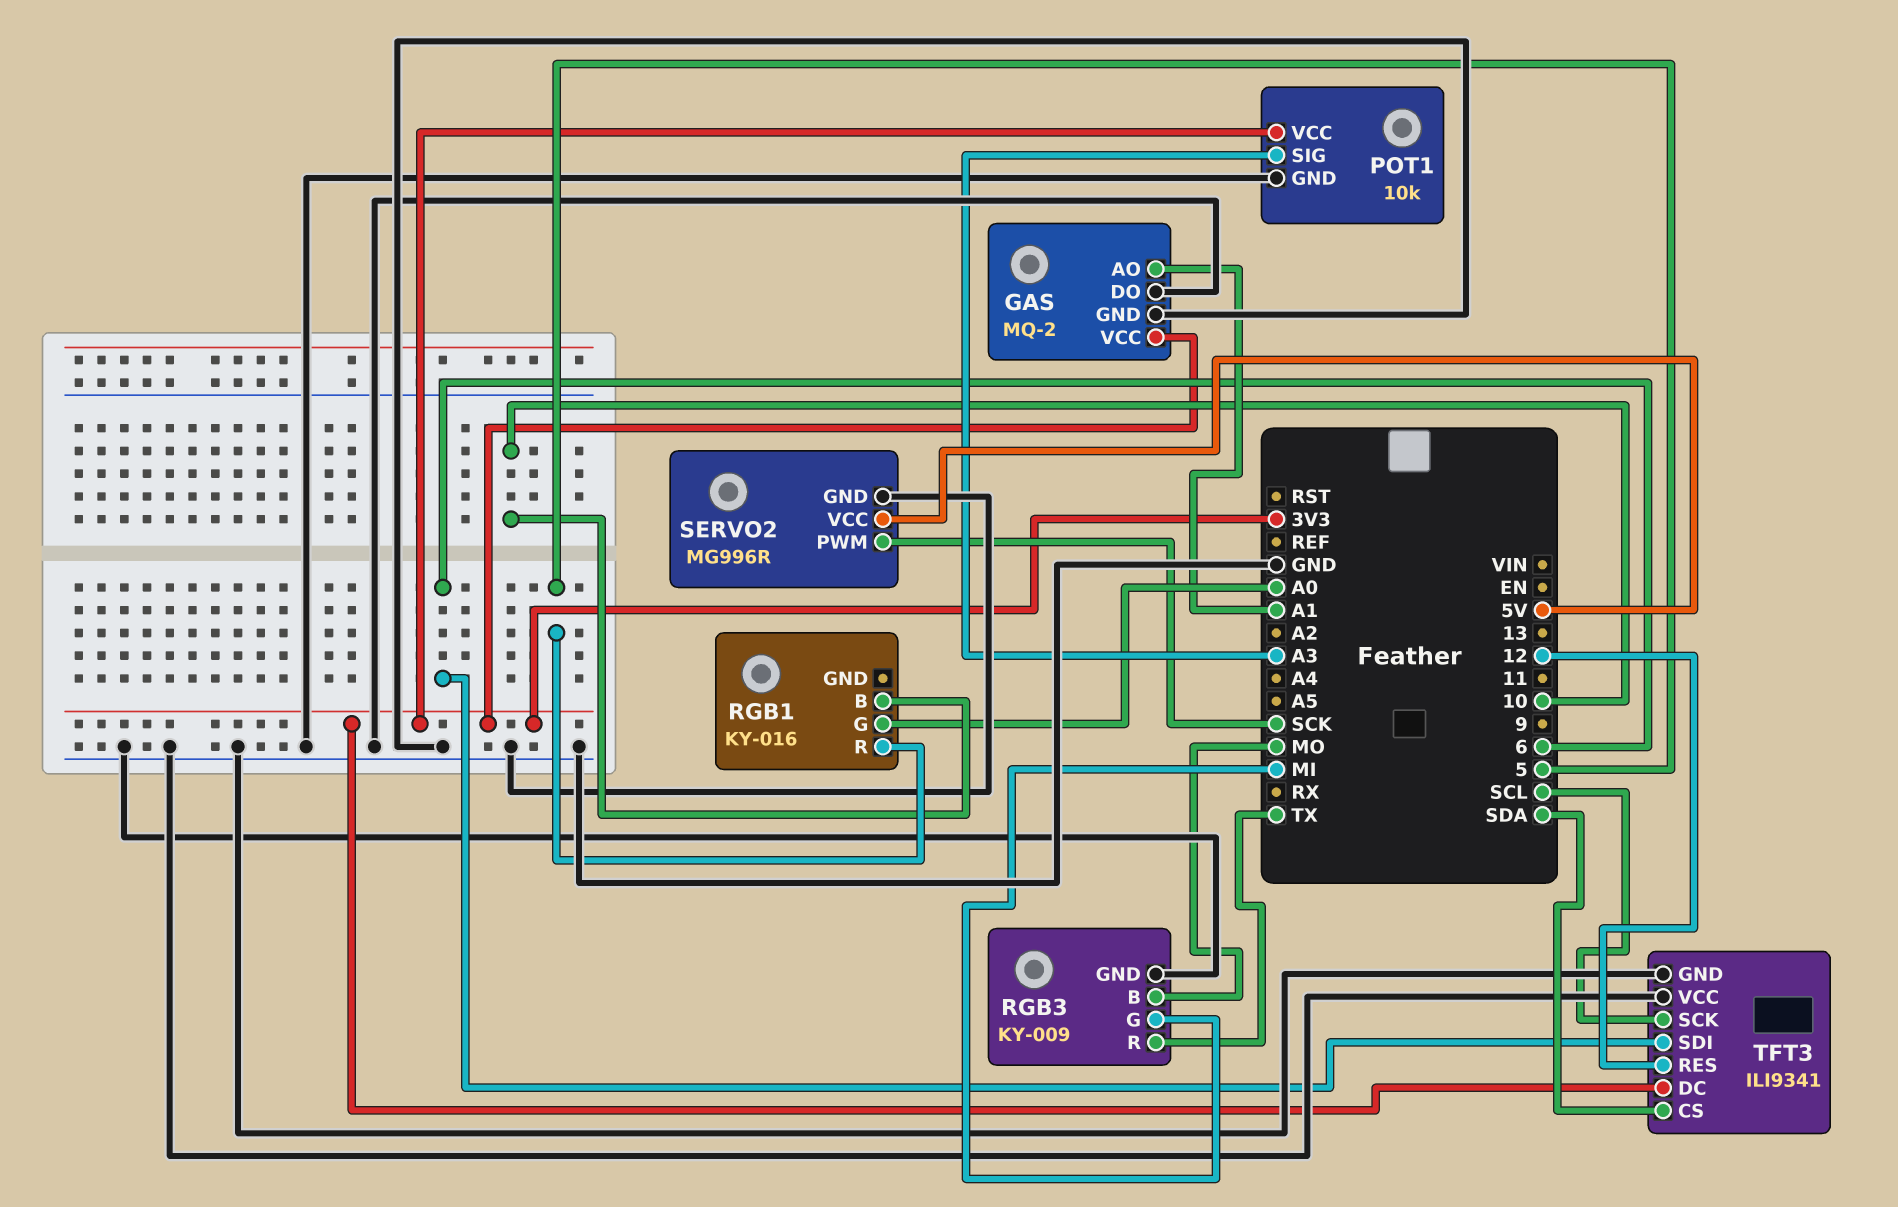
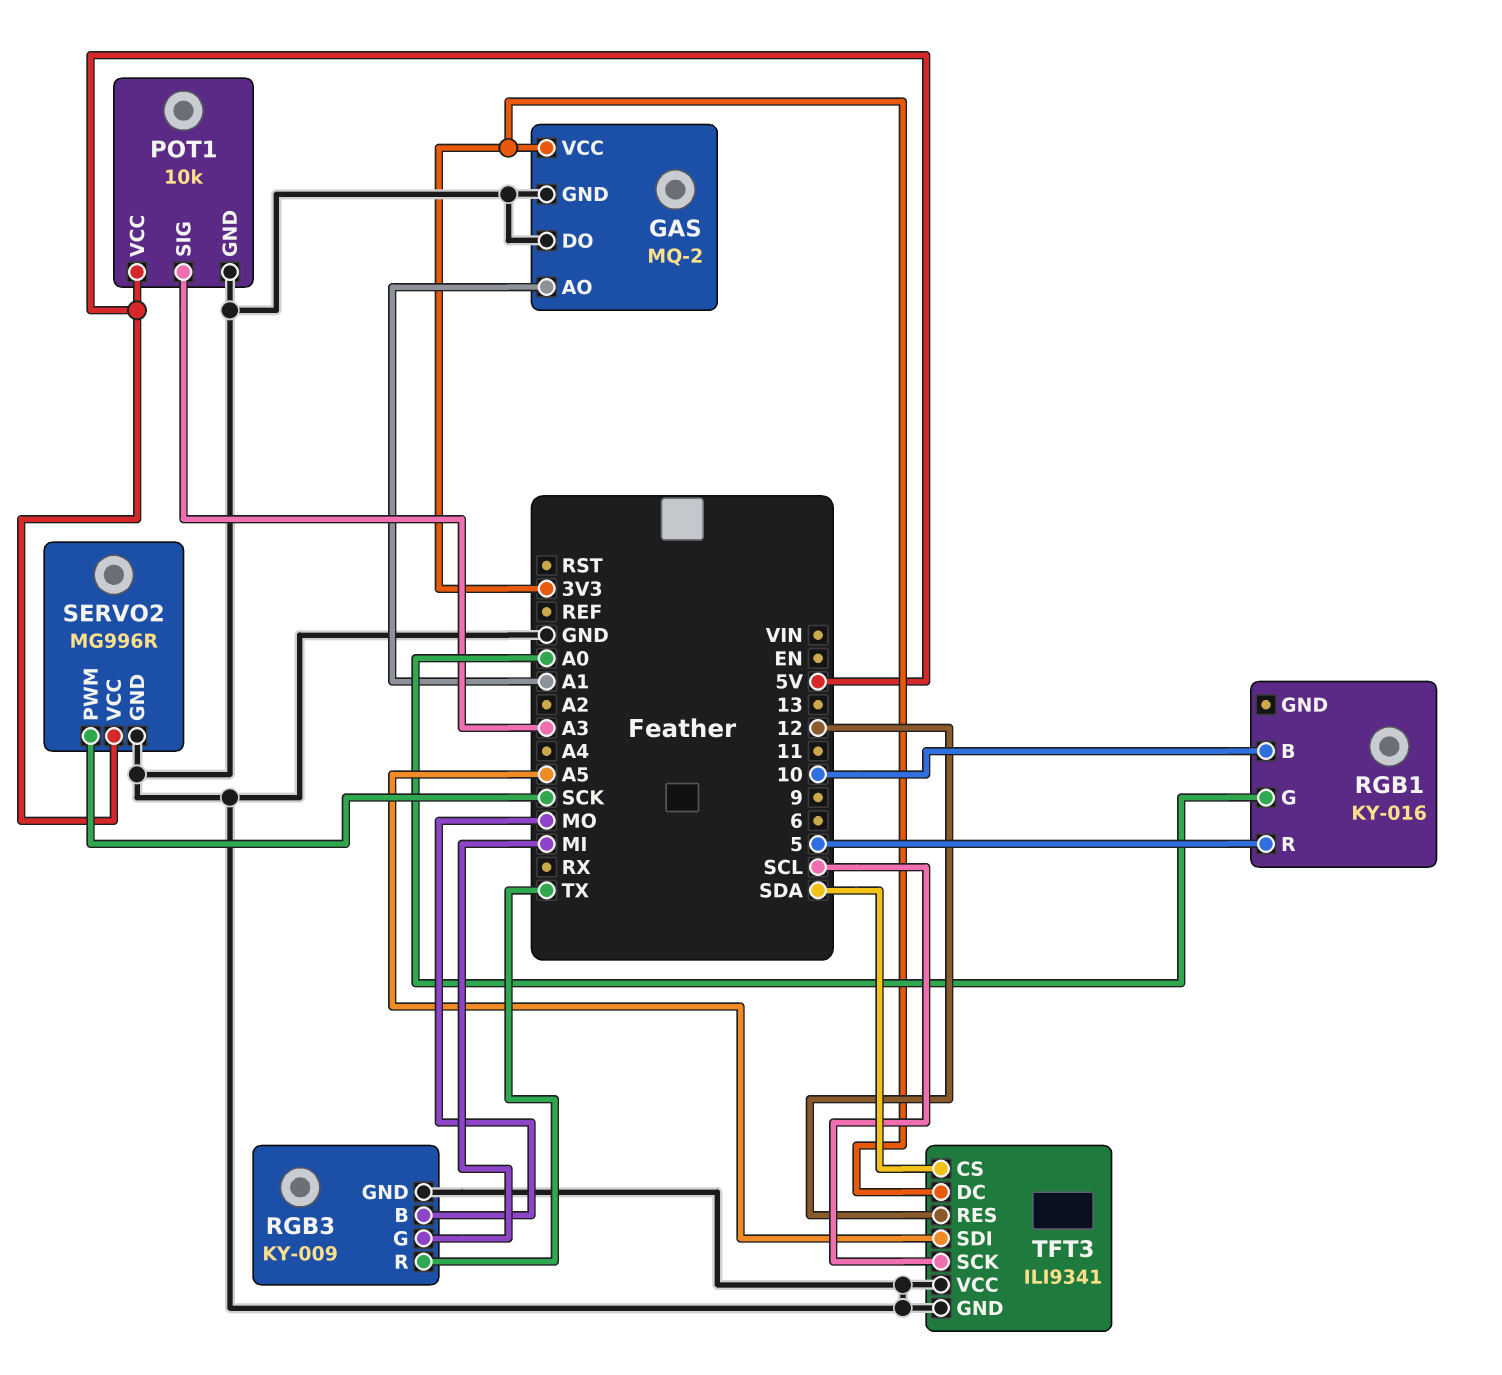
POT1 pin VCC: 3V3 -> 5V
TFT3 pin SDI: 6 -> A5

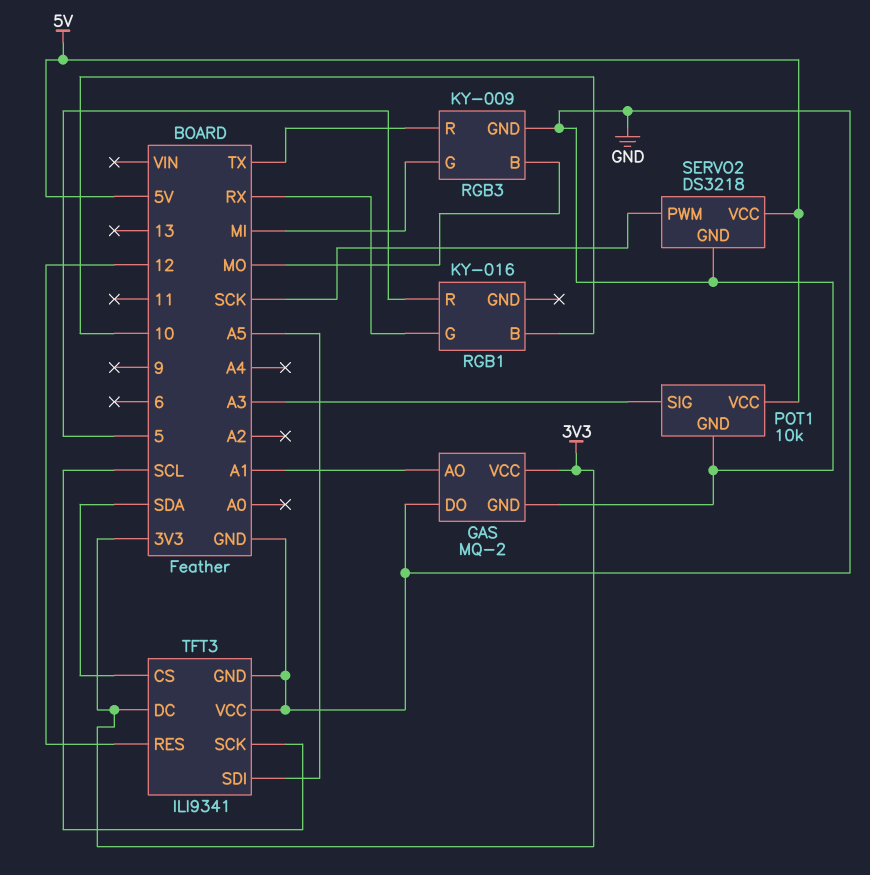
RGB1 pin G: A0 -> RX
SERVO2: MG996R -> DS3218

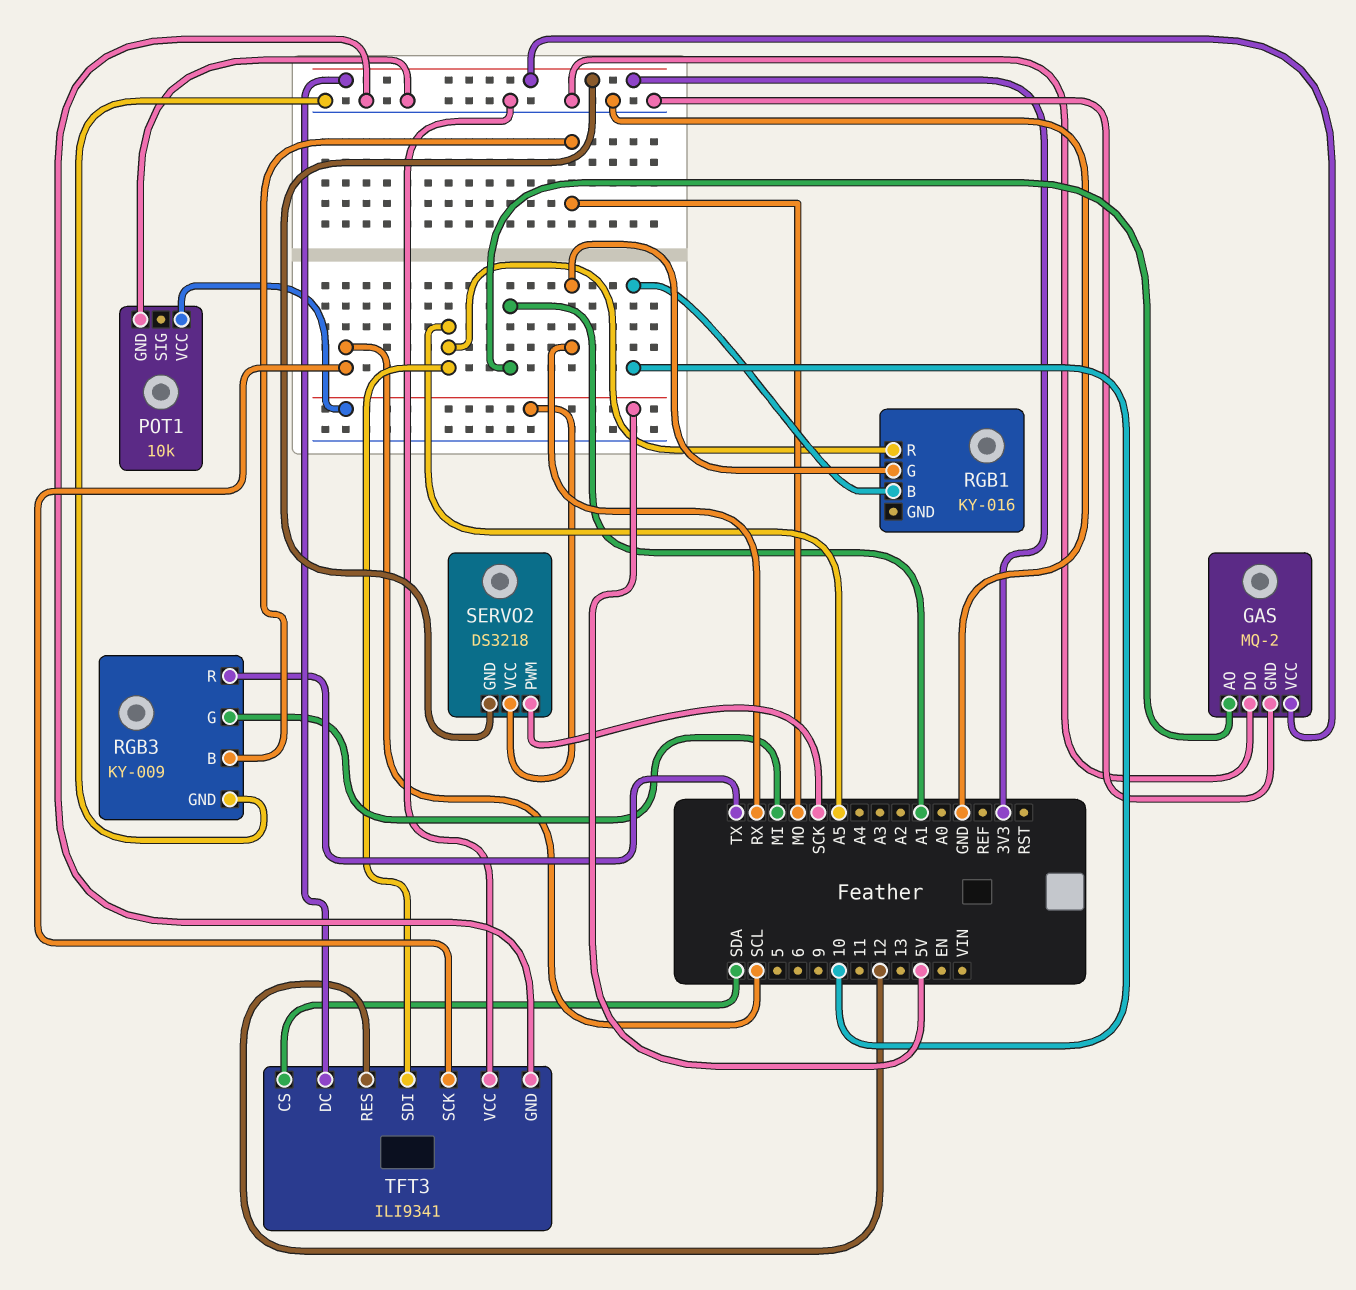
POT1 pin SIG: A3 -> none
RGB1 pin R: 5 -> A5
SERVO2 pin GND: GND -> 3V3

